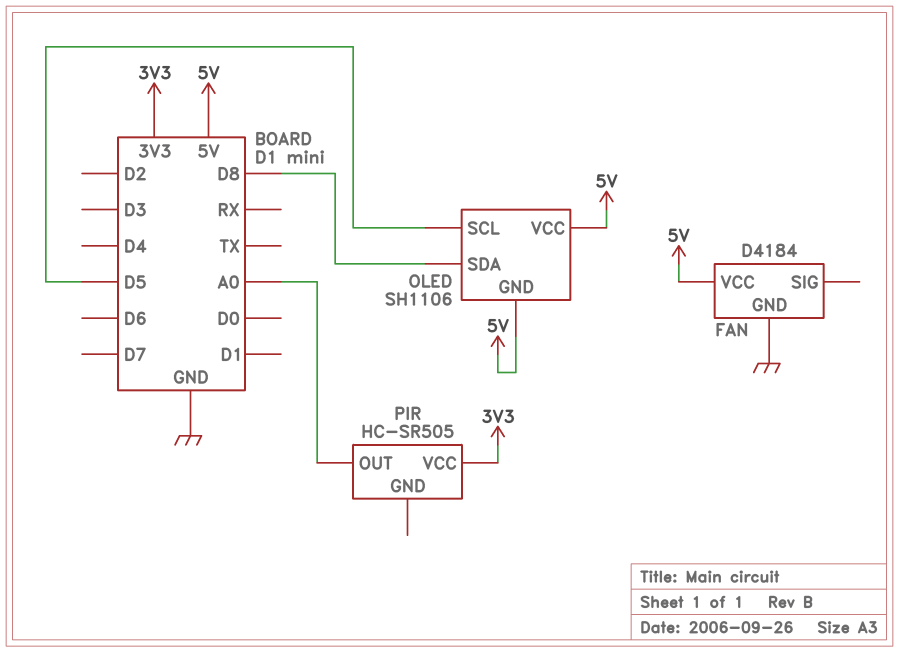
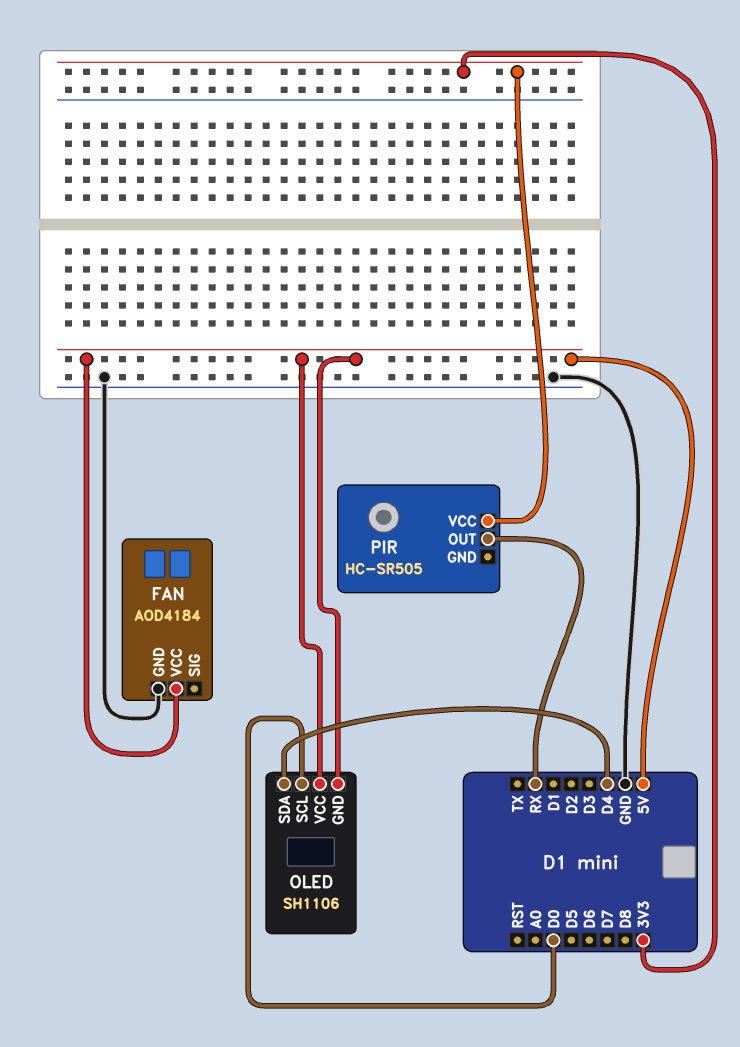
FAN: D4184 -> AOD4184
OLED pin SCL: D5 -> D0
OLED pin SDA: D8 -> D4
PIR pin OUT: A0 -> RX

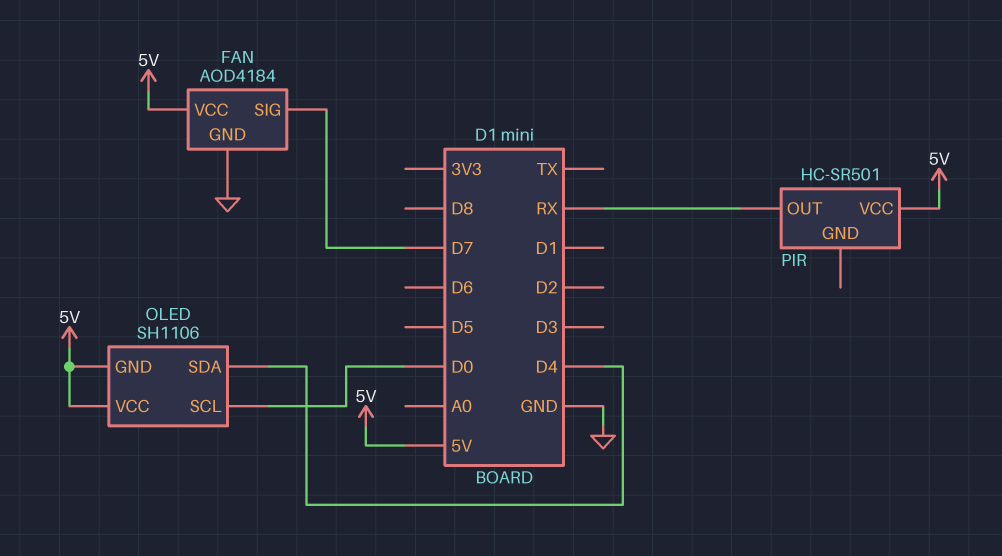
FAN pin SIG: none -> D7
PIR: HC-SR505 -> HC-SR501
PIR pin VCC: 3V3 -> 5V

